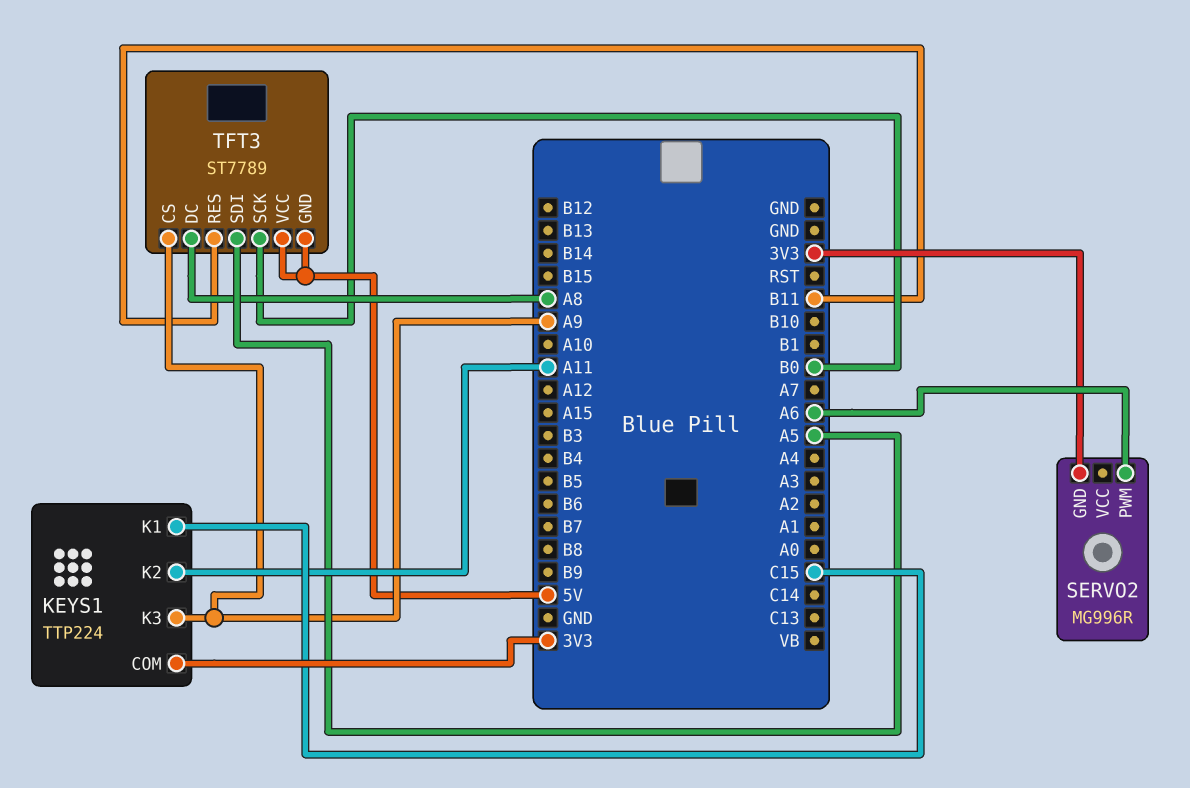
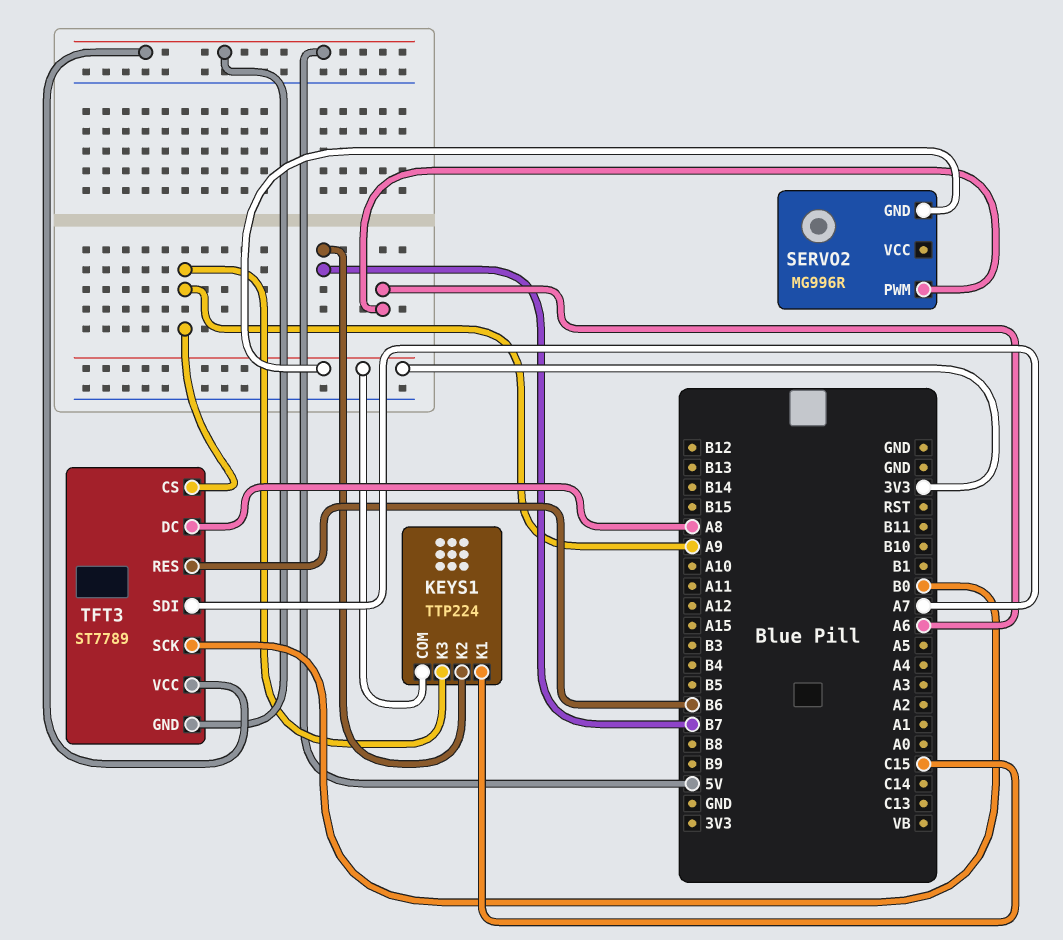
KEYS1 pin K2: A11 -> B7
TFT3 pin RES: B11 -> B6
TFT3 pin SDI: A5 -> A7

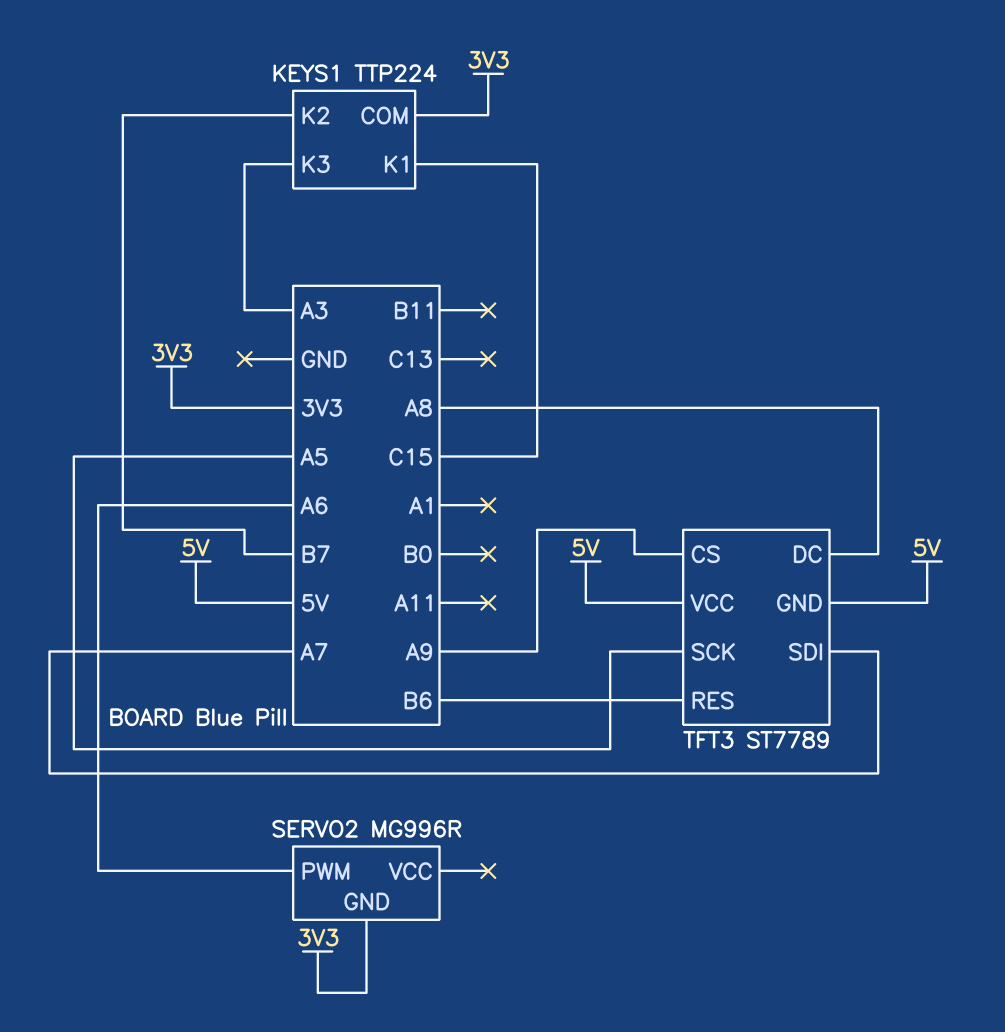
KEYS1 pin K3: A9 -> A3
TFT3 pin SCK: B0 -> A5

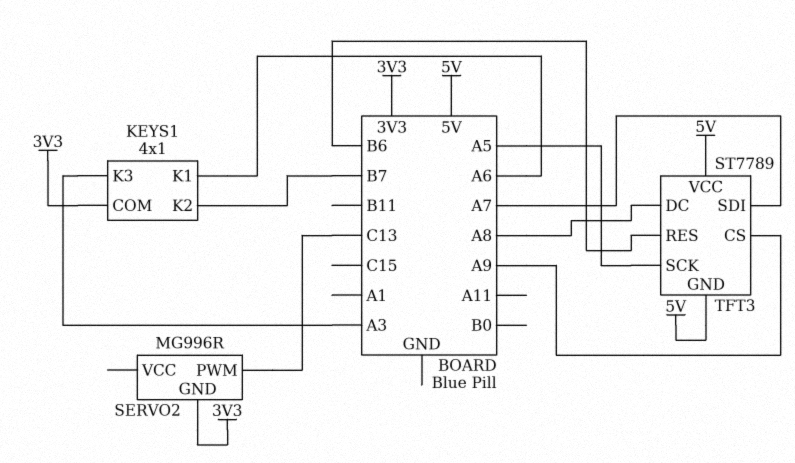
KEYS1: TTP224 -> 4x1
KEYS1 pin K1: C15 -> A6
SERVO2 pin PWM: A6 -> C13

